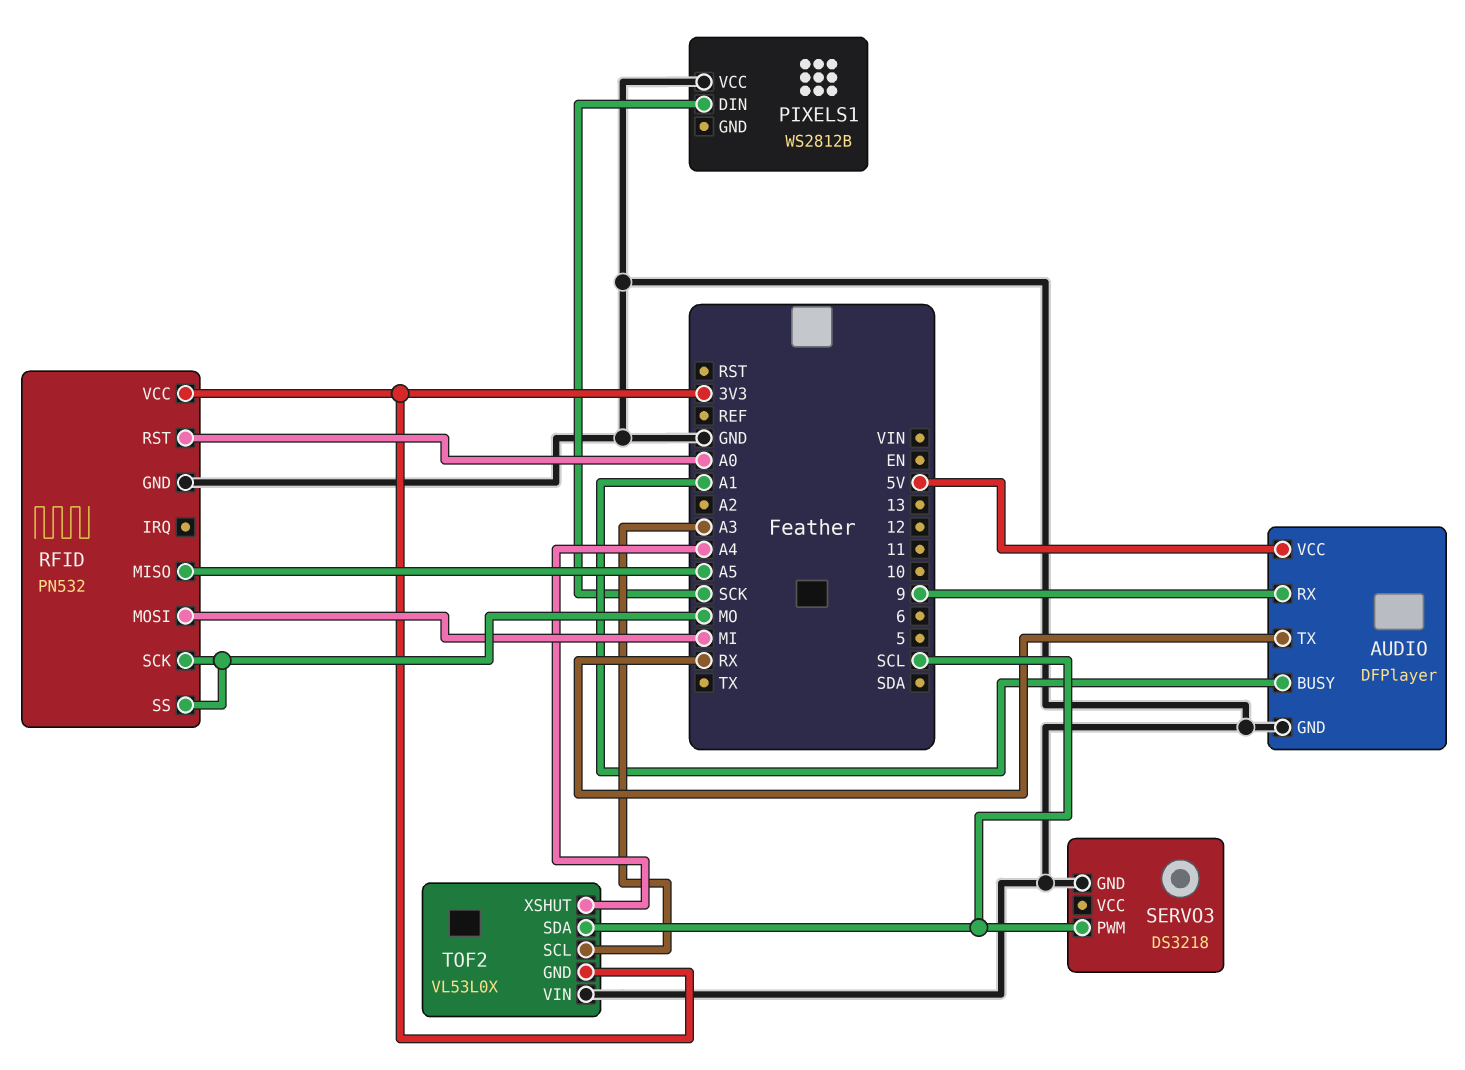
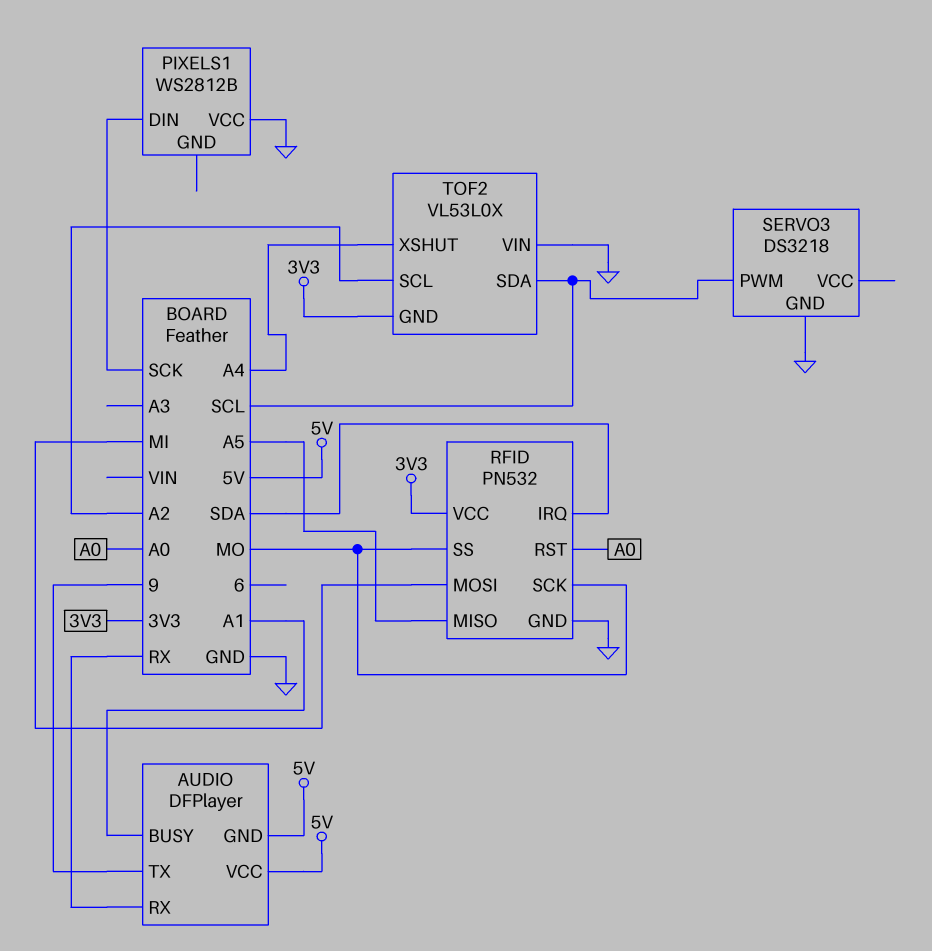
AUDIO pin GND: GND -> 5V
AUDIO pin RX: 9 -> RX
AUDIO pin TX: RX -> 9
RFID pin IRQ: none -> SDA
TOF2 pin SCL: A3 -> A2

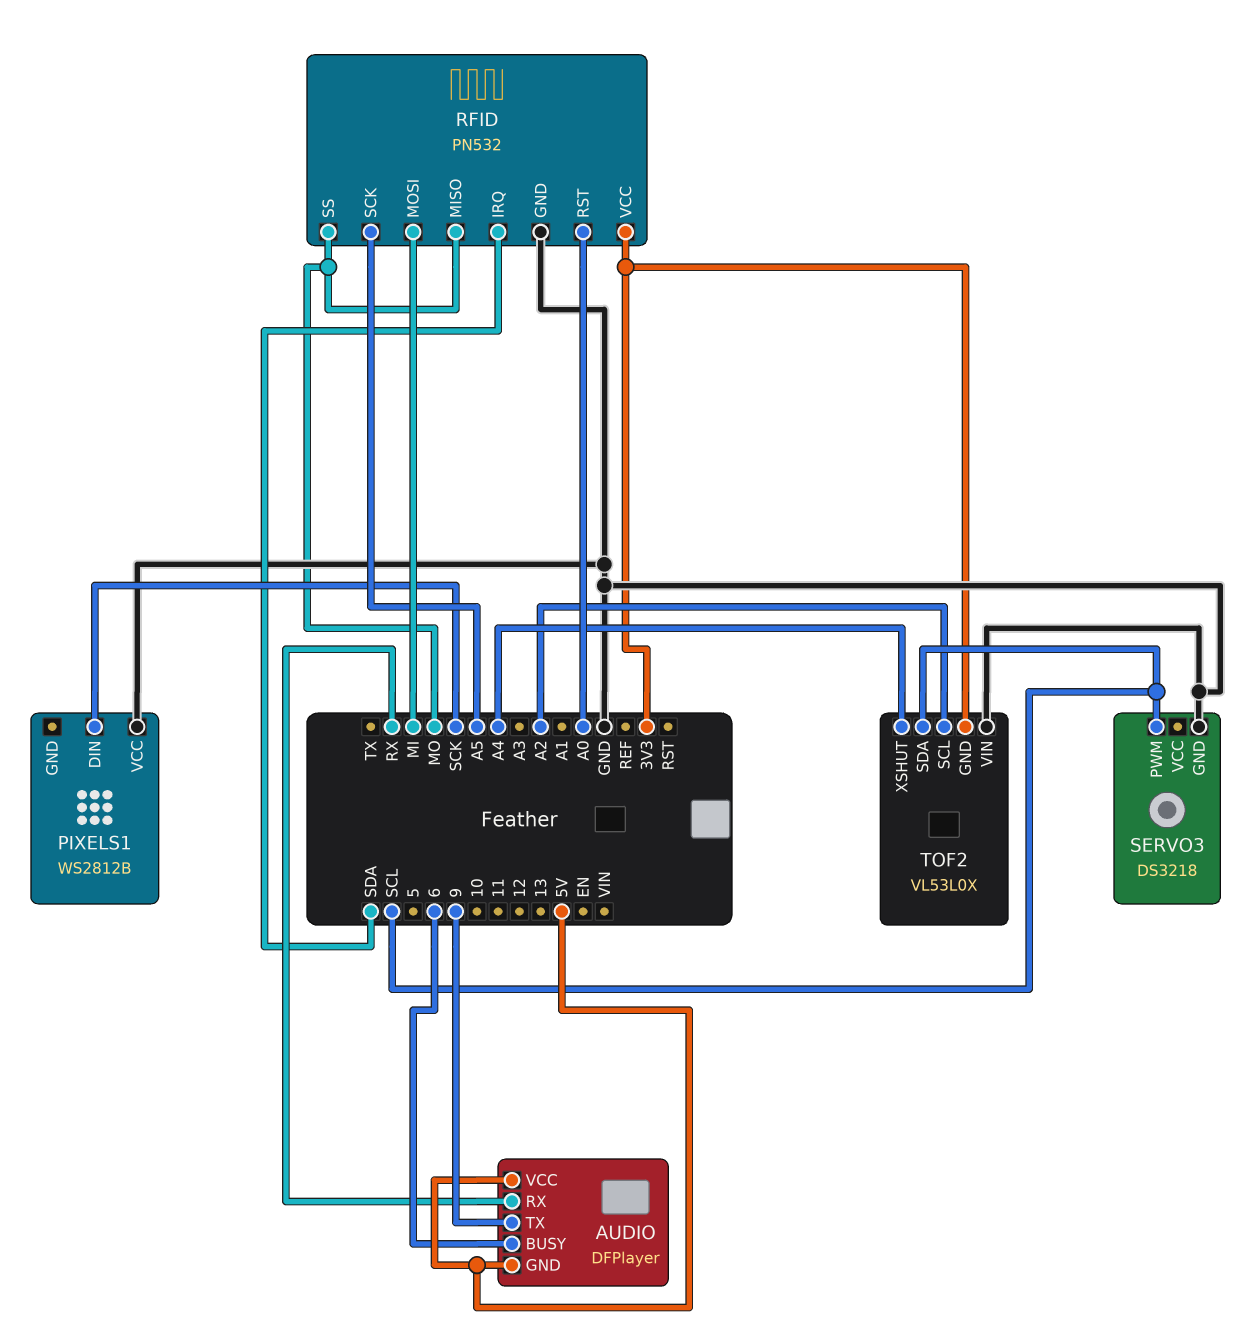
AUDIO pin BUSY: A1 -> 6
RFID pin MISO: A5 -> MO
RFID pin SCK: MO -> A5

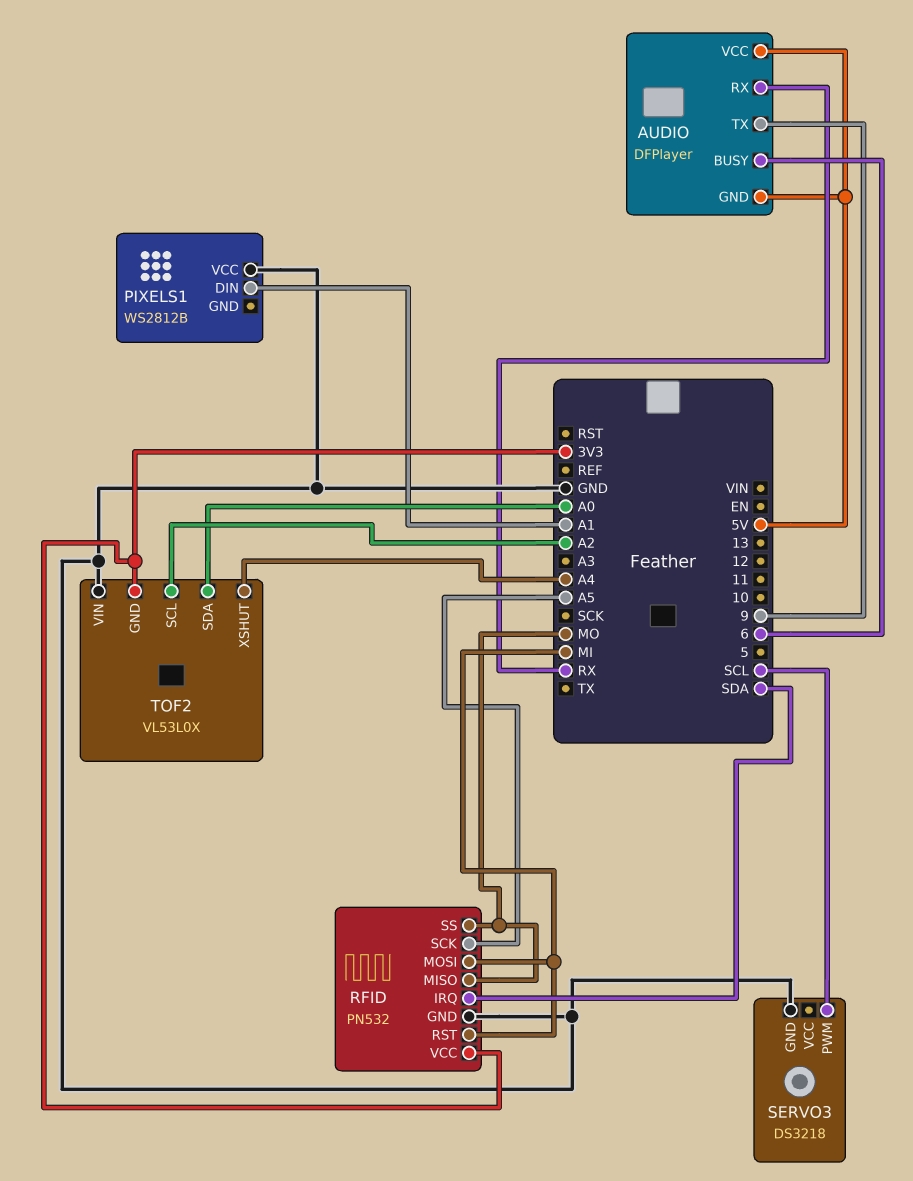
PIXELS1 pin DIN: SCK -> A1
RFID pin RST: A0 -> MI
TOF2 pin SDA: SCL -> A0

